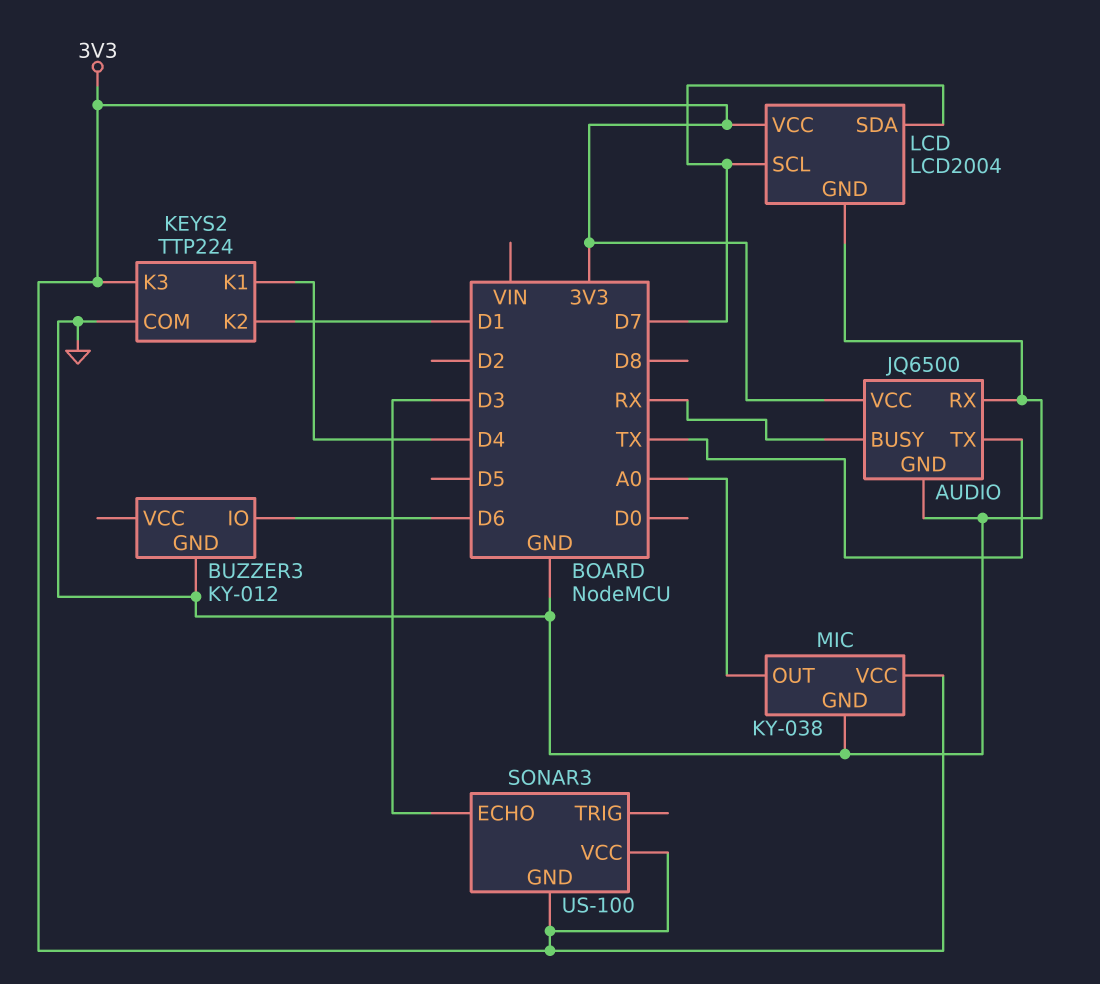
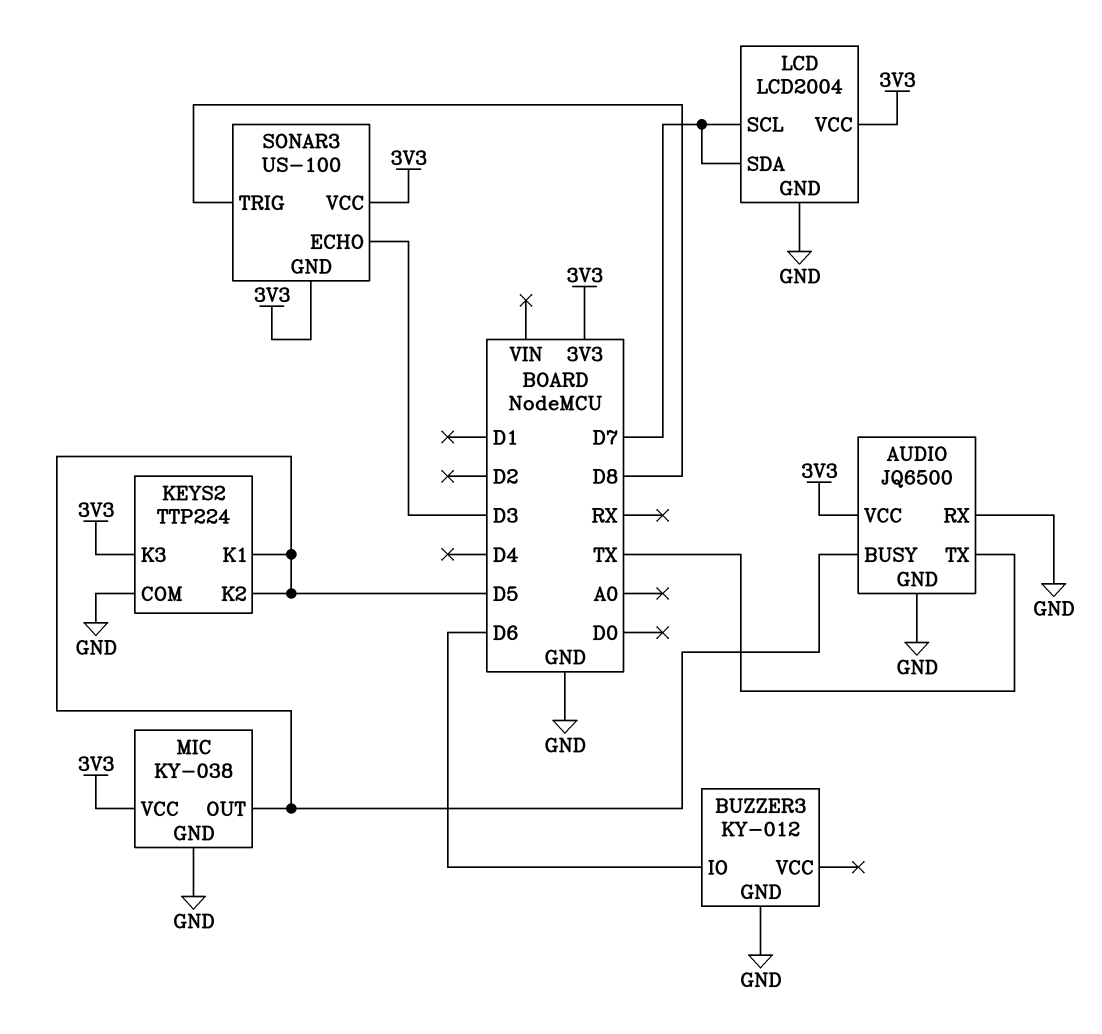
AUDIO pin BUSY: RX -> D5
KEYS2 pin K1: D4 -> D5
KEYS2 pin K2: D1 -> D5
MIC pin OUT: A0 -> D5
SONAR3 pin TRIG: none -> D8

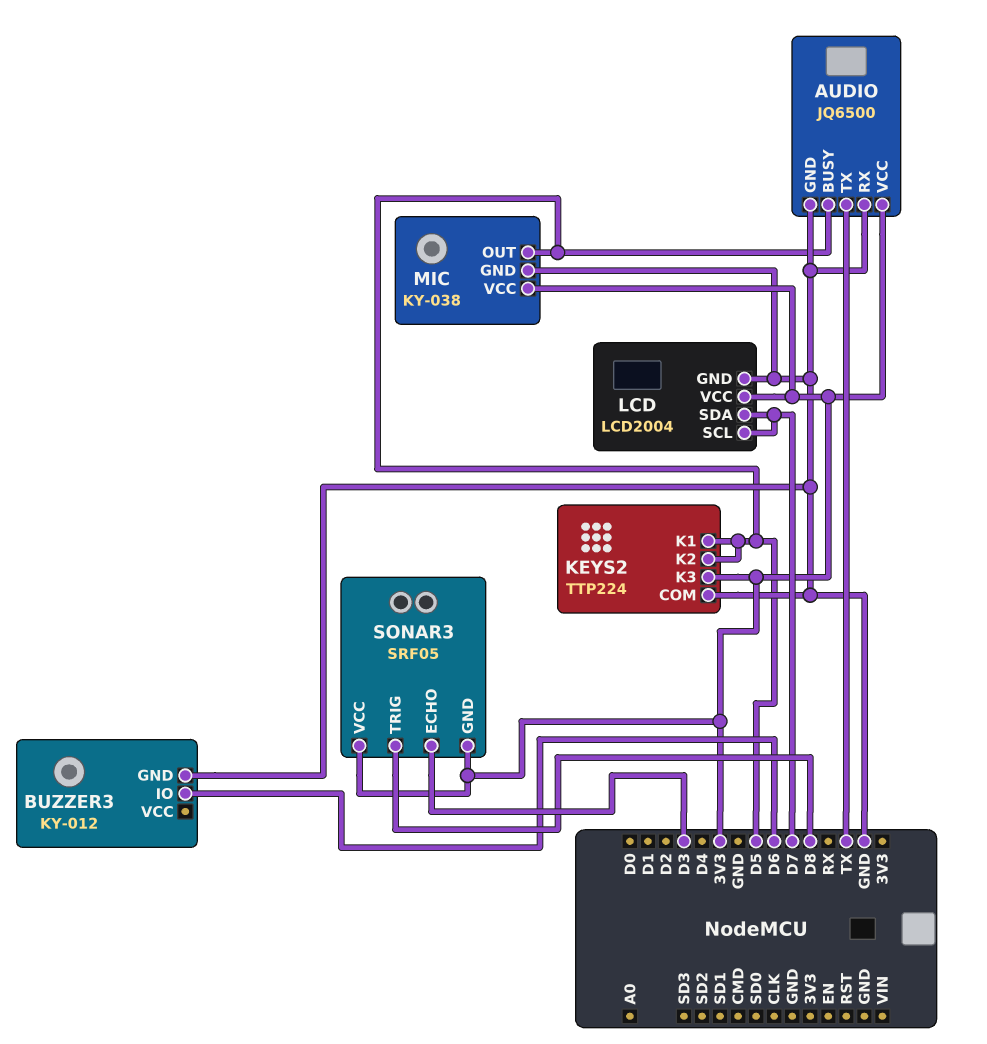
SONAR3: US-100 -> SRF05

